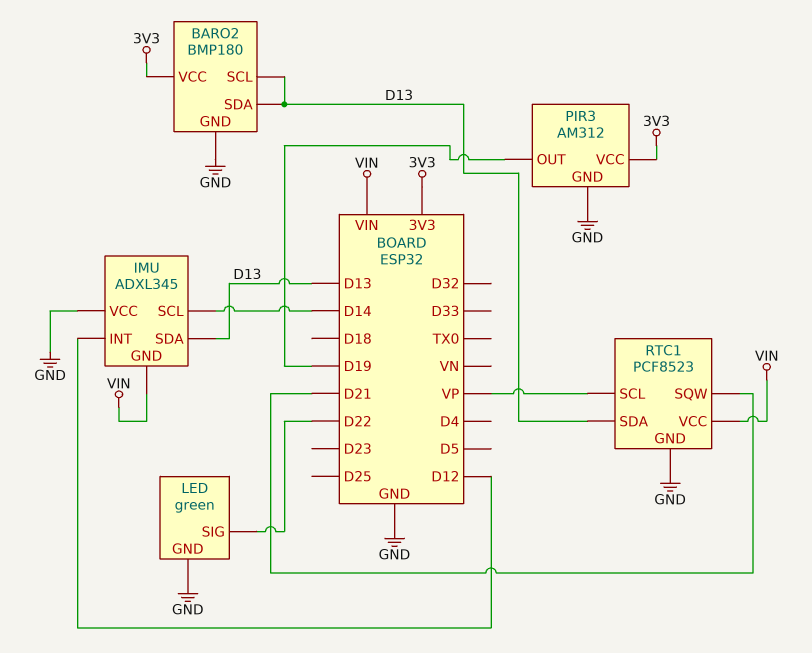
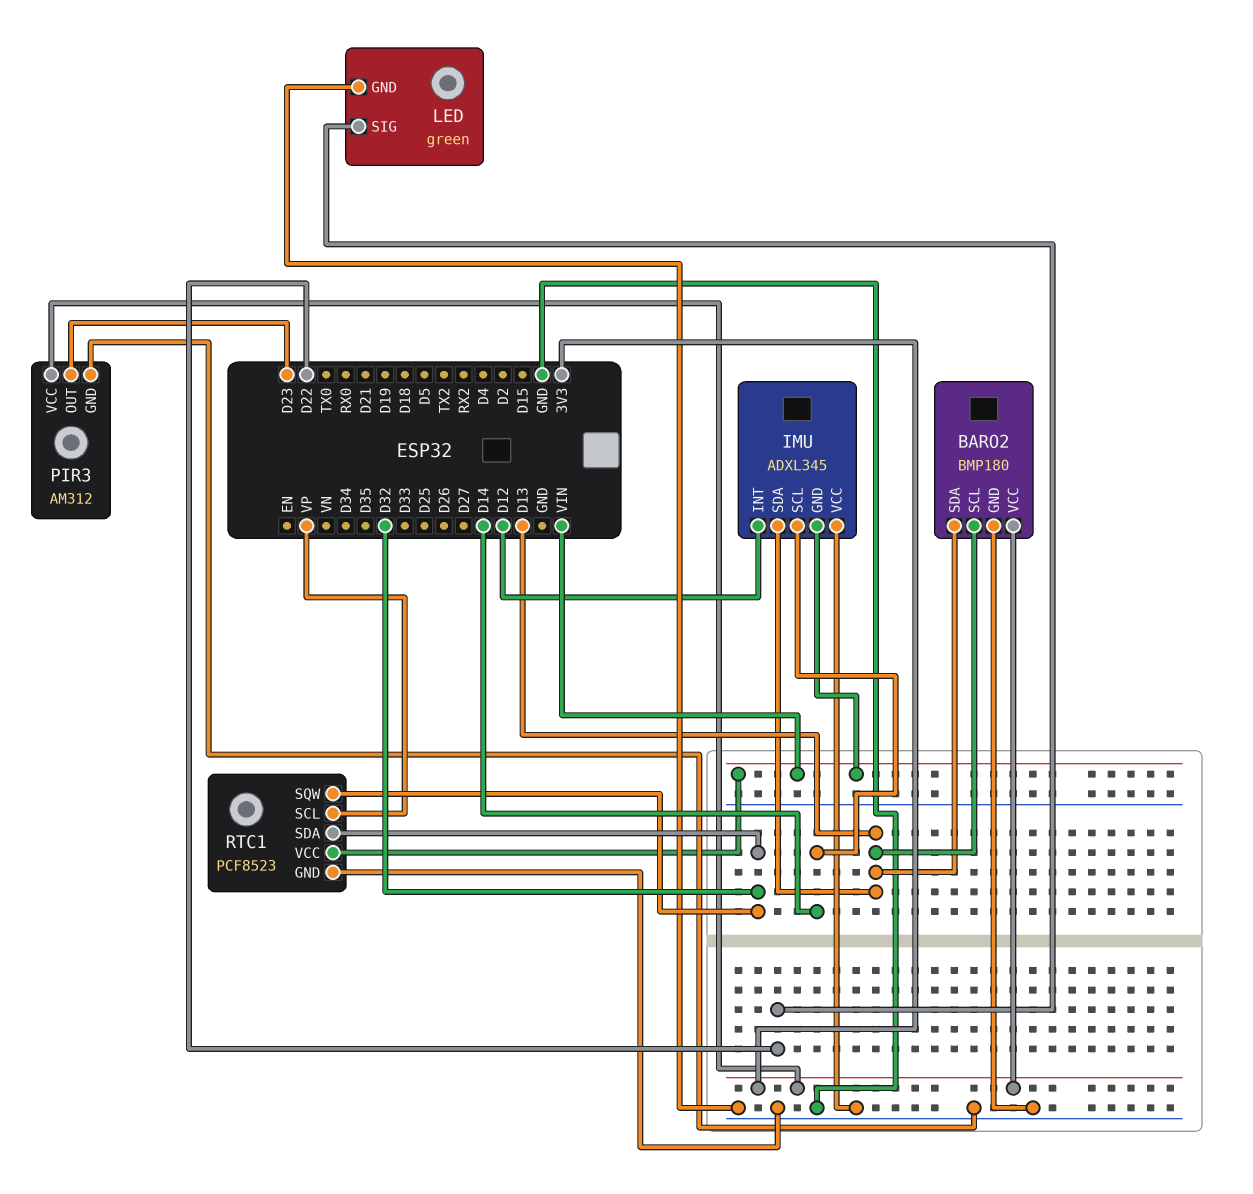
PIR3 pin OUT: D19 -> D23
RTC1 pin SDA: D13 -> D32
RTC1 pin SQW: D21 -> D32

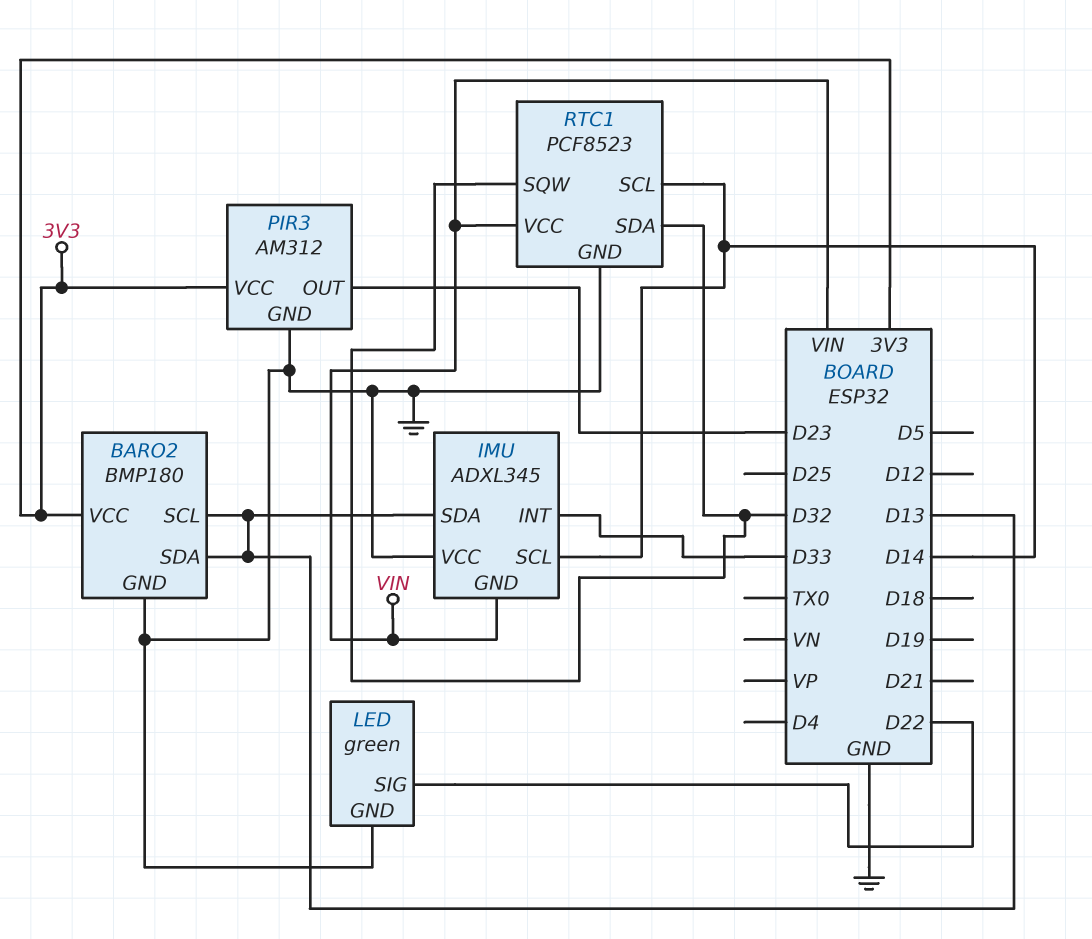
IMU pin INT: D12 -> D33
RTC1 pin SCL: VP -> D14

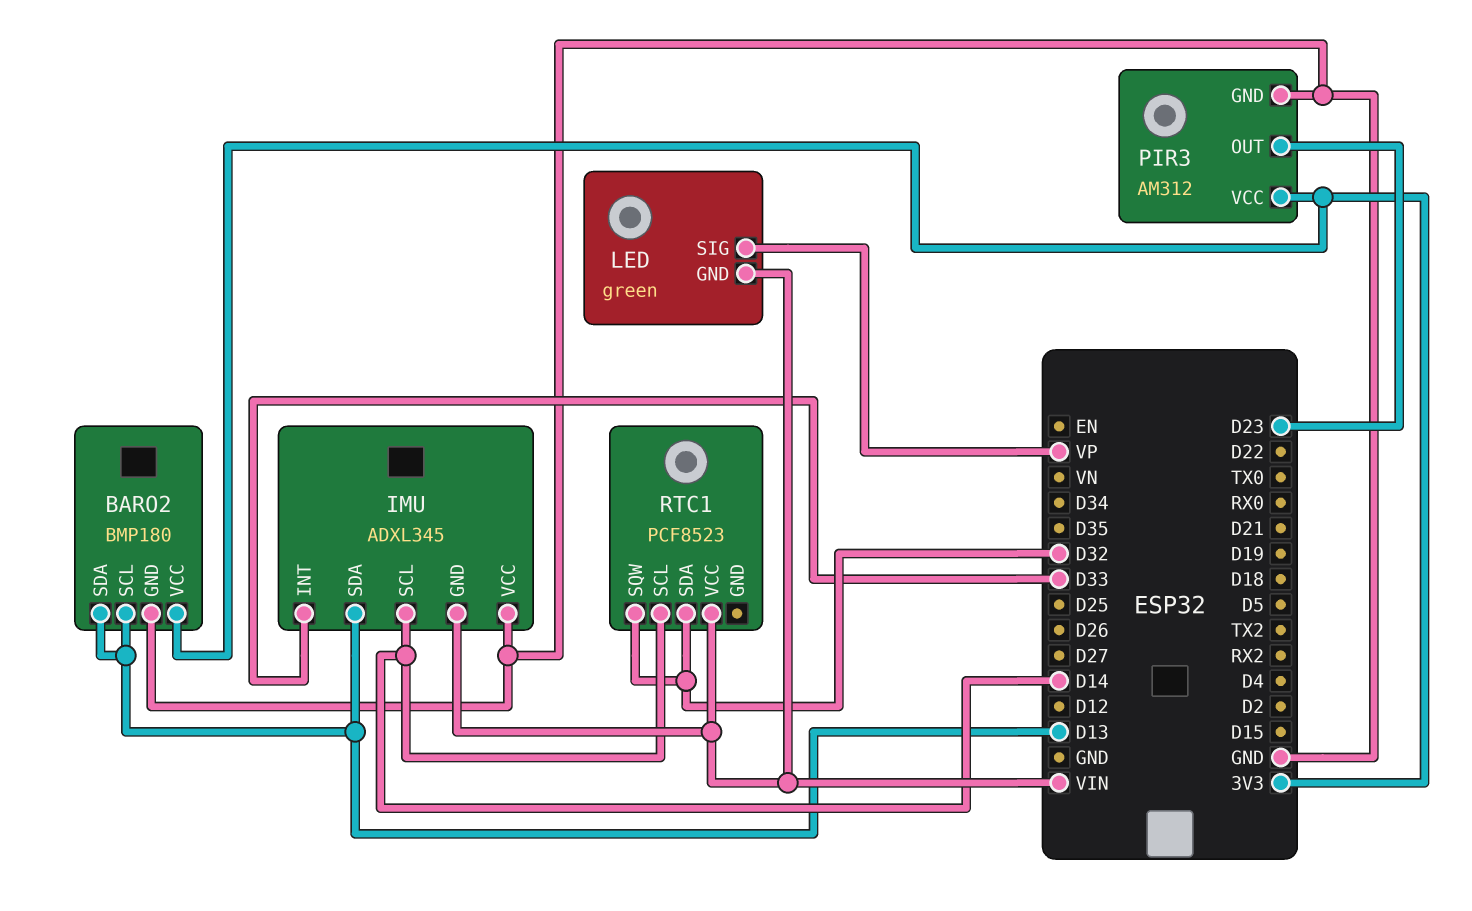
LED pin GND: GND -> VIN
LED pin SIG: D22 -> VP
RTC1 pin GND: GND -> none

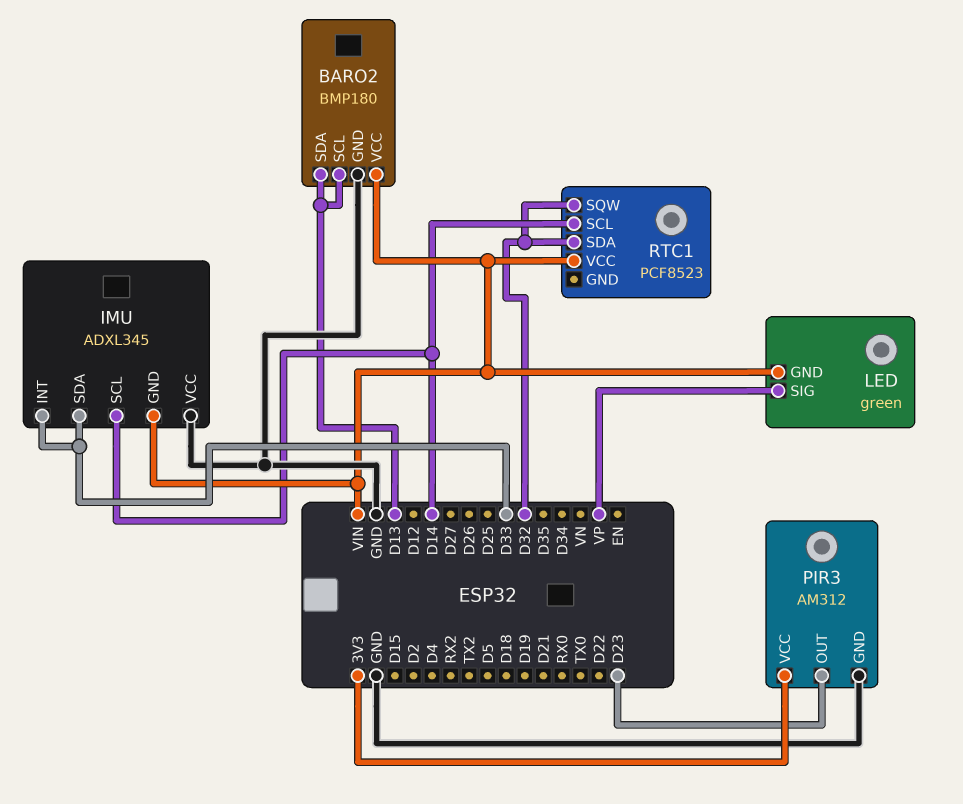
BARO2 pin VCC: 3V3 -> VIN
IMU pin SDA: D13 -> D33

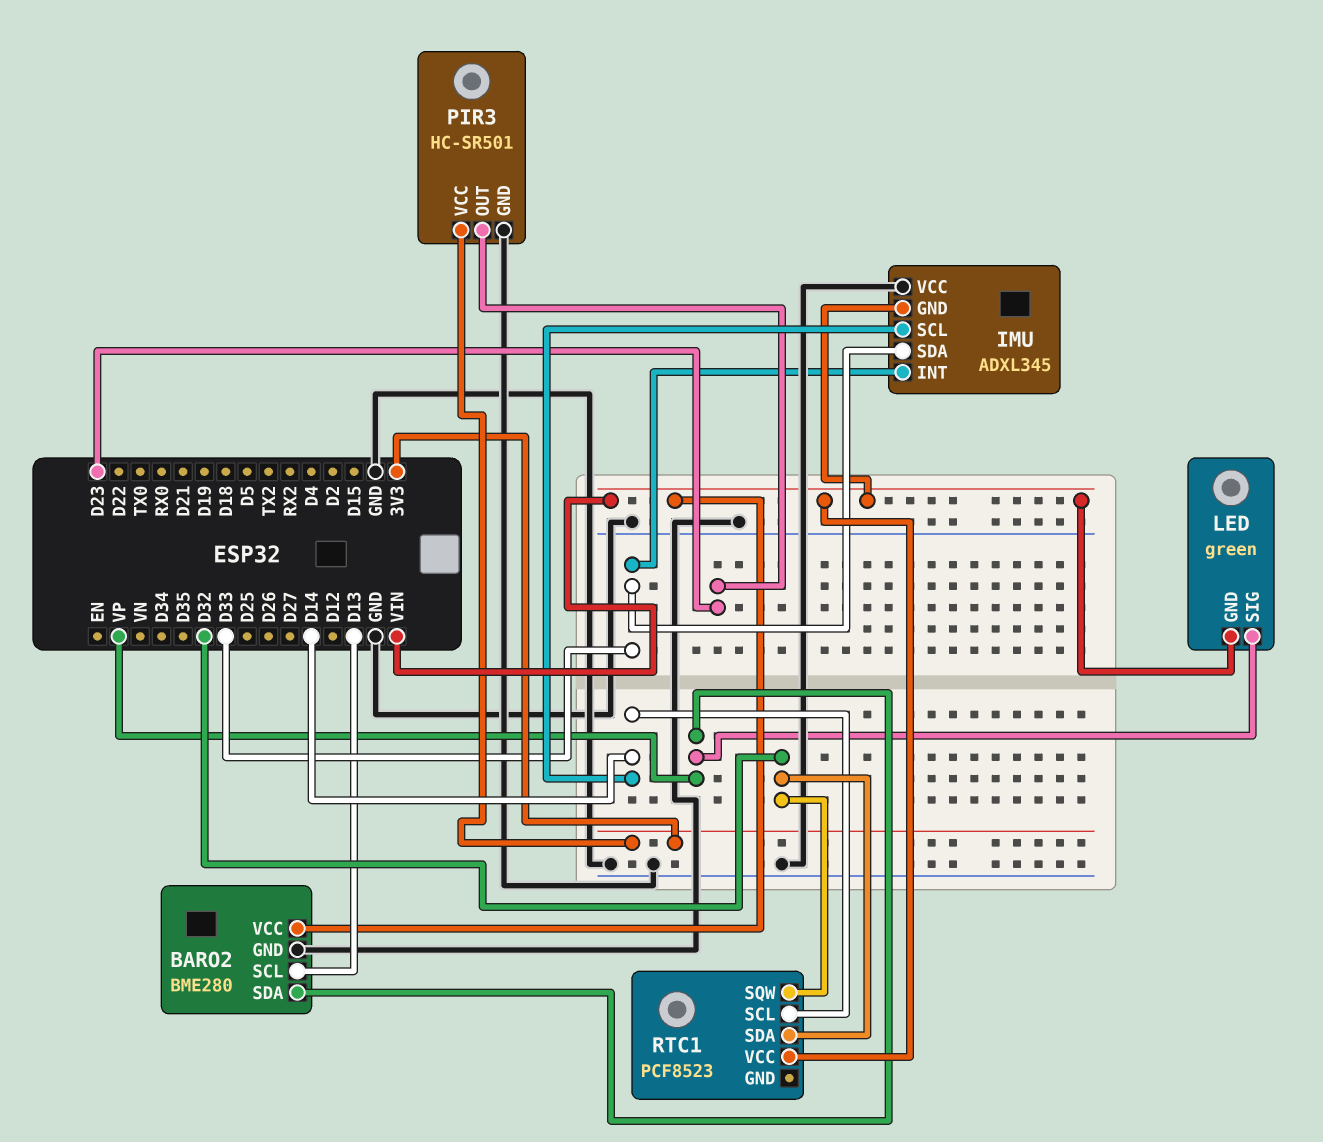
BARO2: BMP180 -> BME280
BARO2 pin SDA: D13 -> VP
PIR3: AM312 -> HC-SR501

